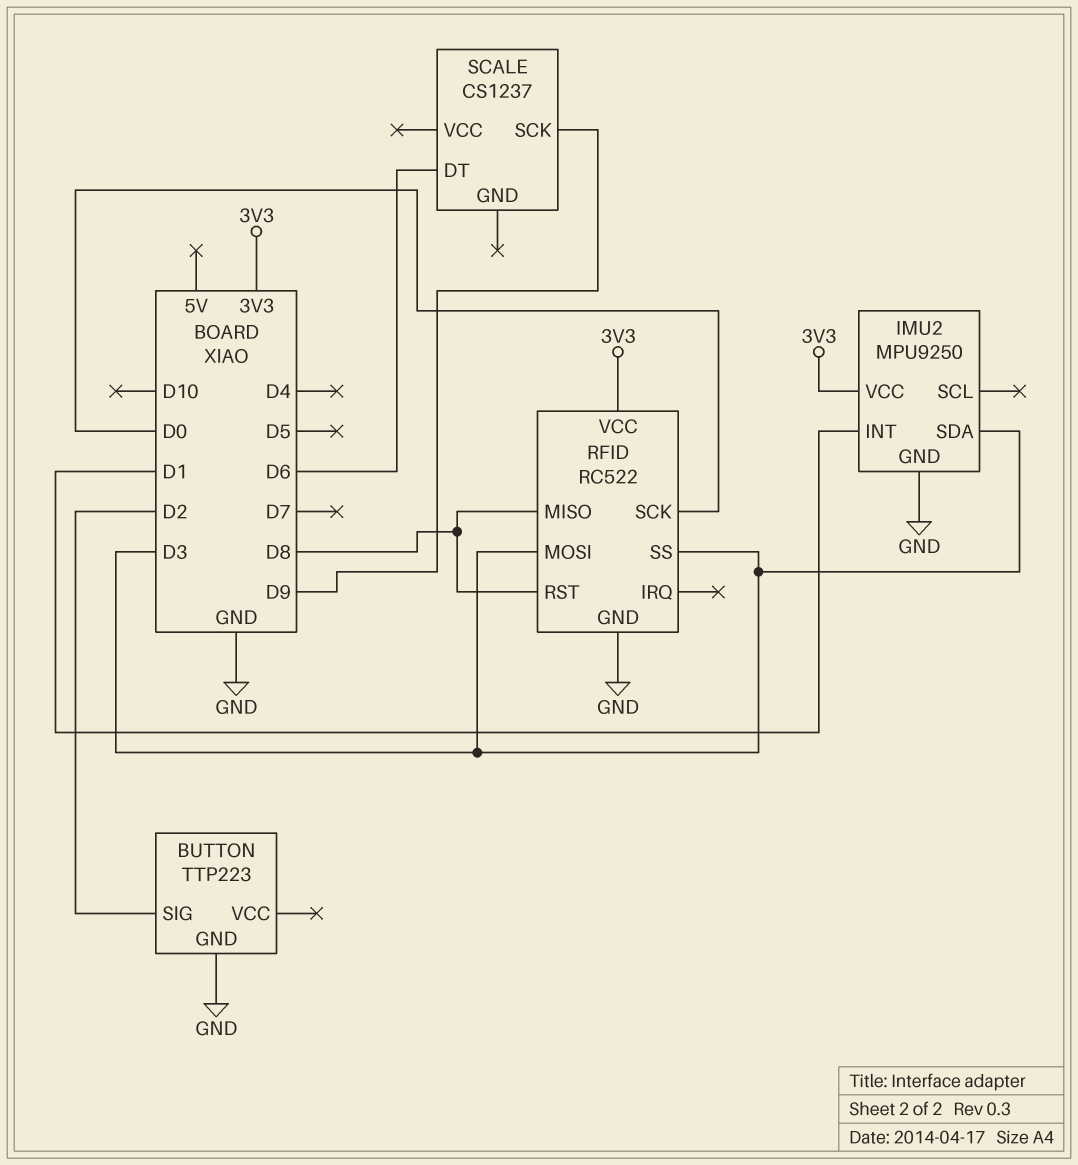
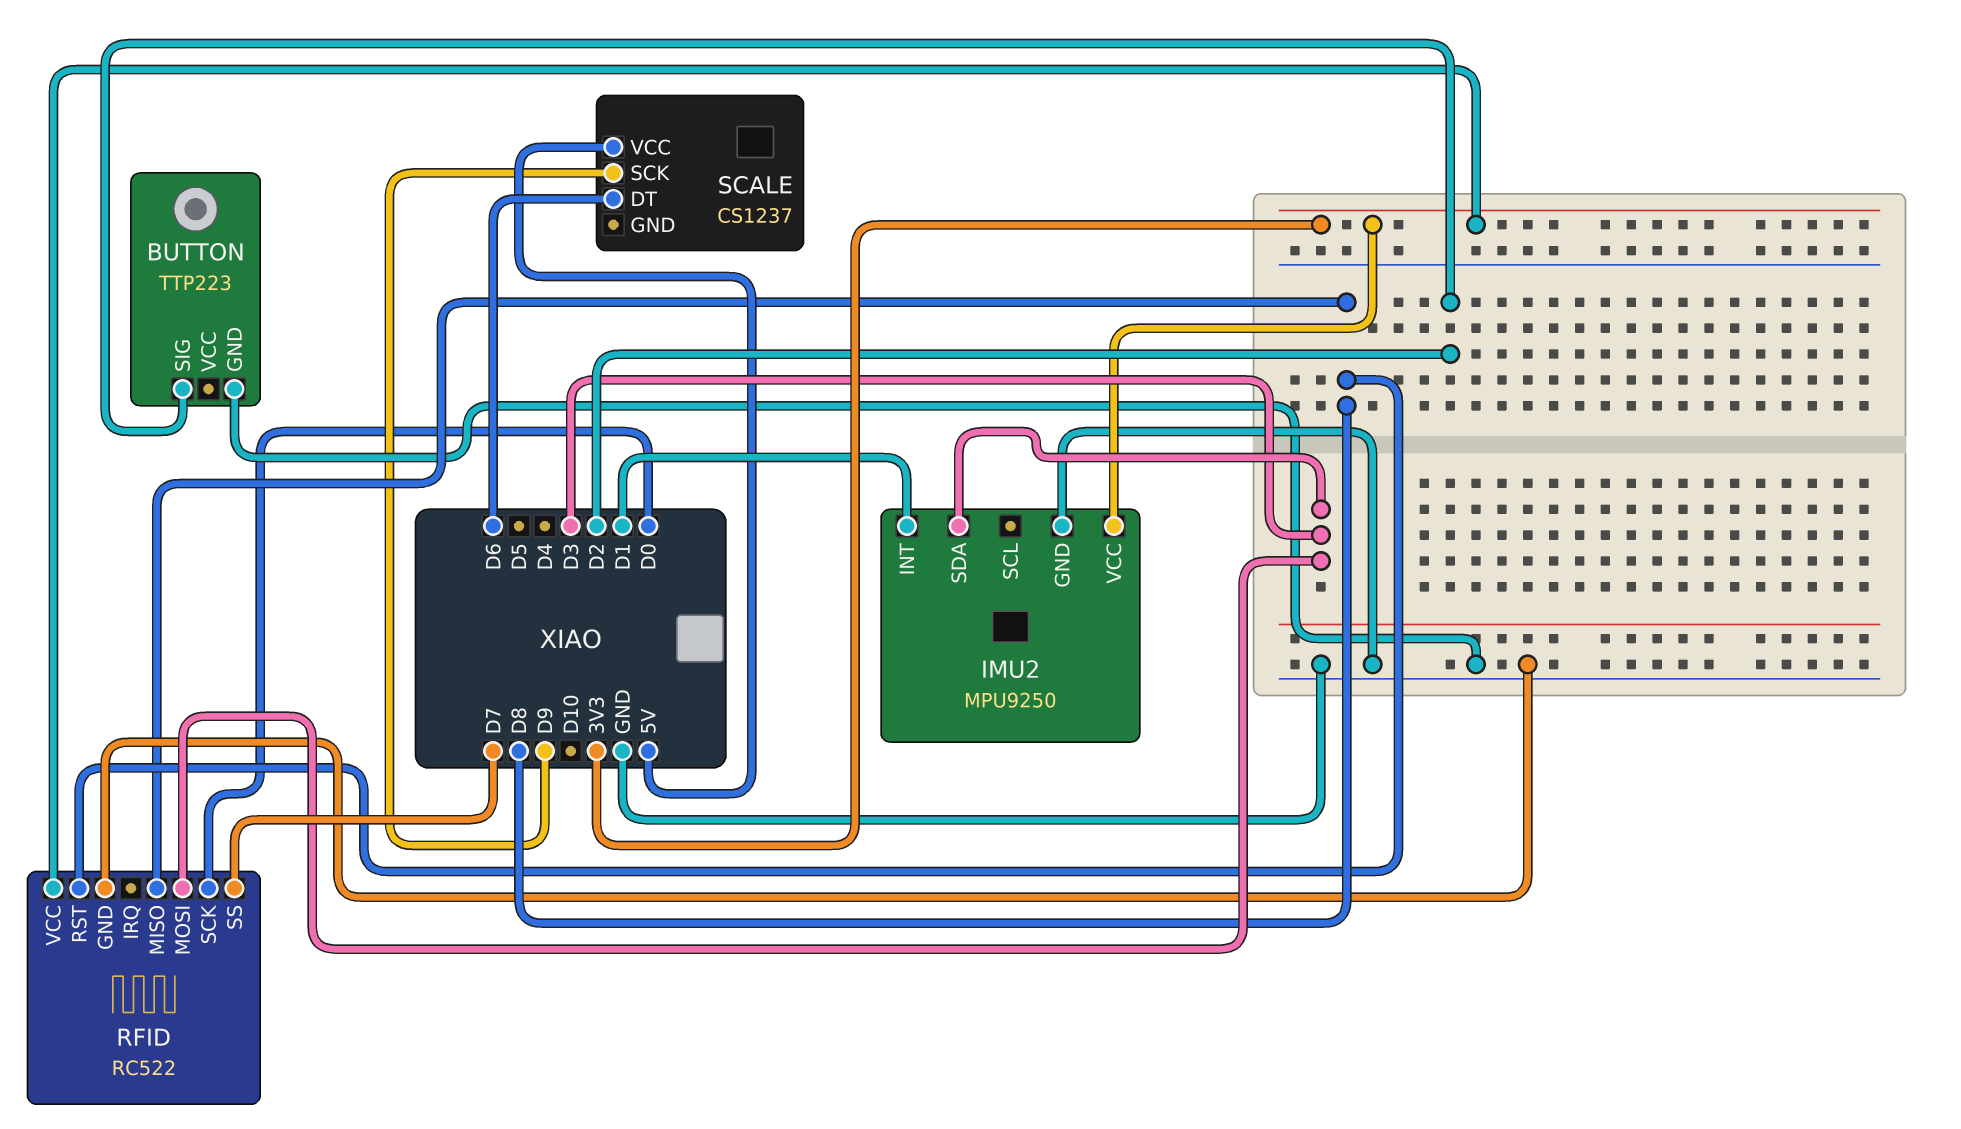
RFID pin SS: D3 -> D7
SCALE pin VCC: none -> 5V

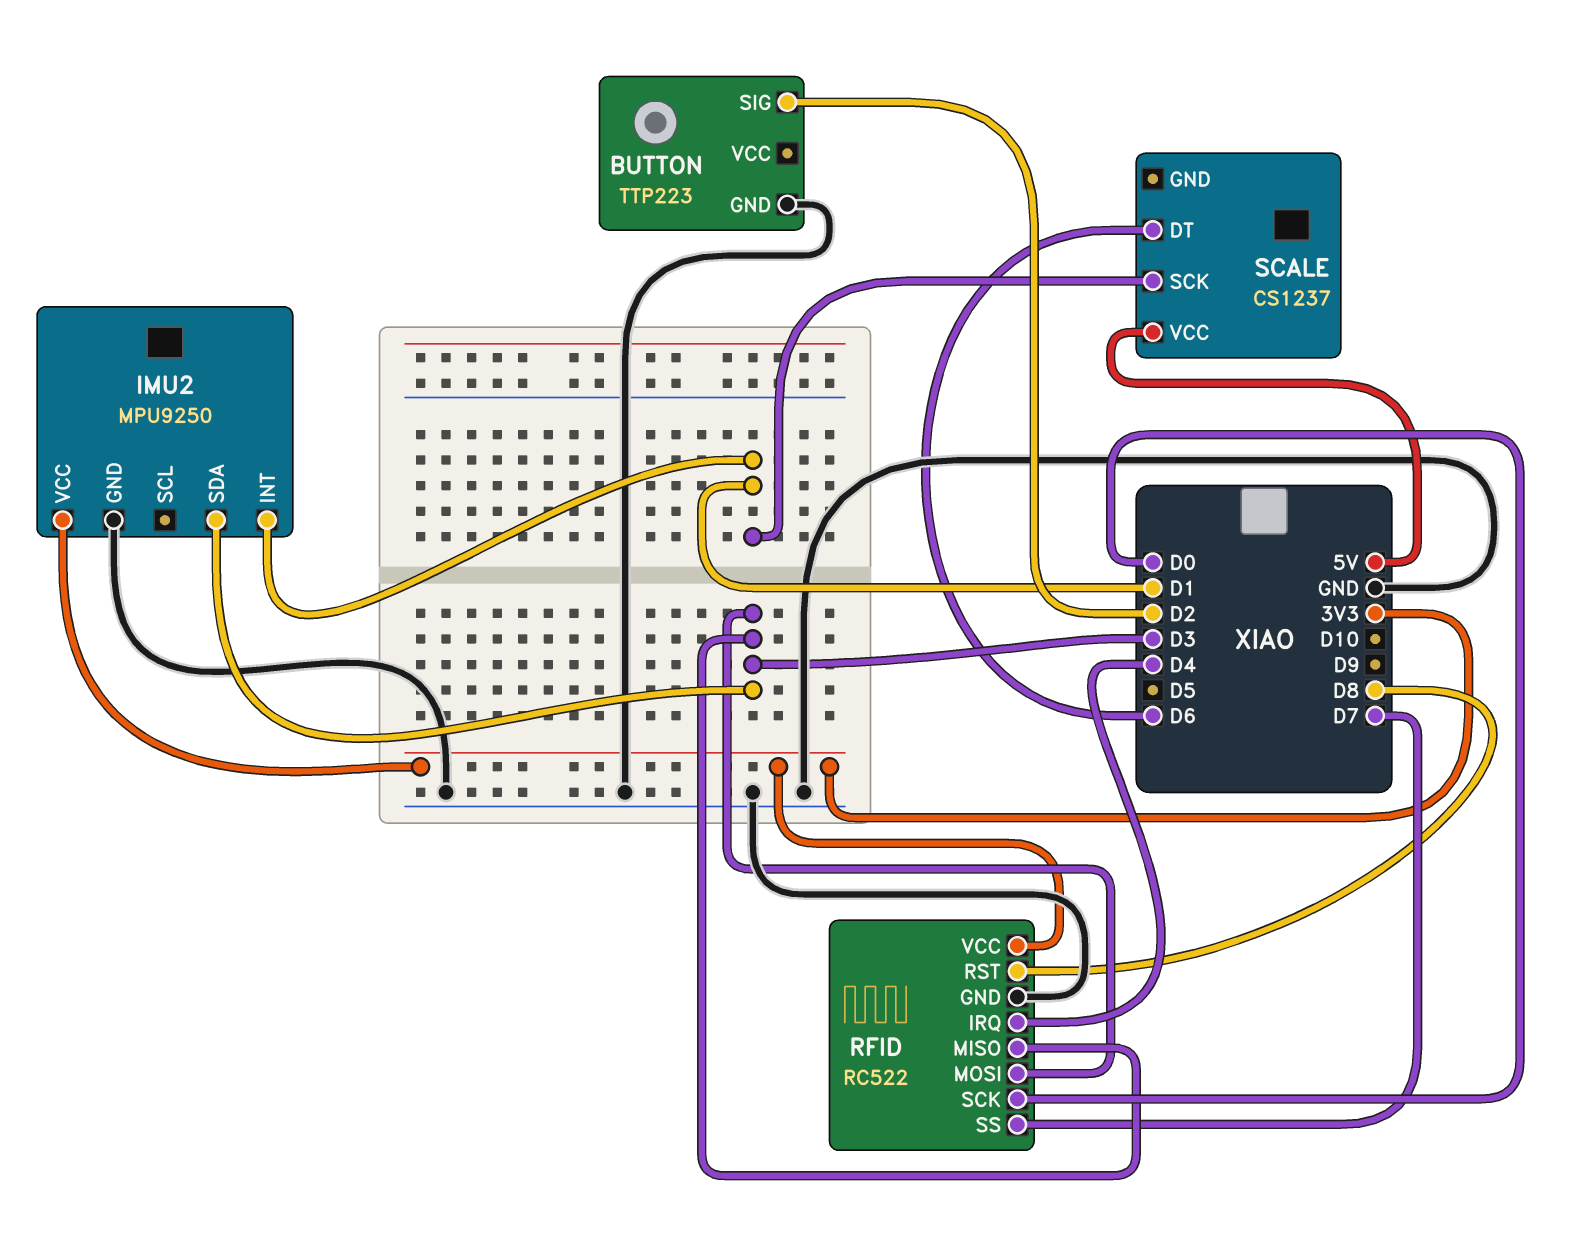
RFID pin IRQ: none -> D4
RFID pin MISO: D8 -> D3
SCALE pin SCK: D9 -> D1

